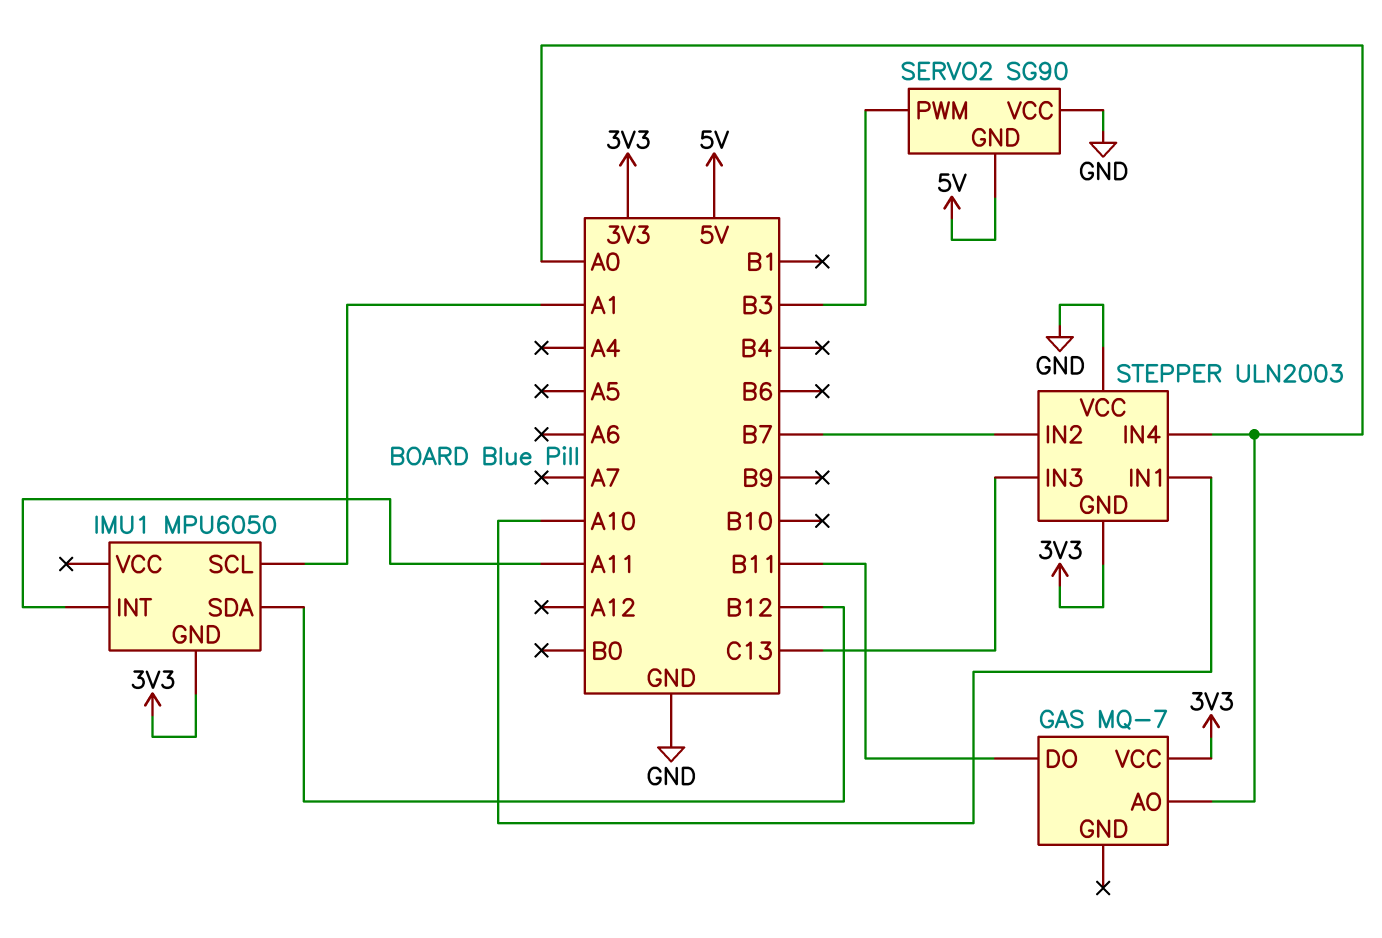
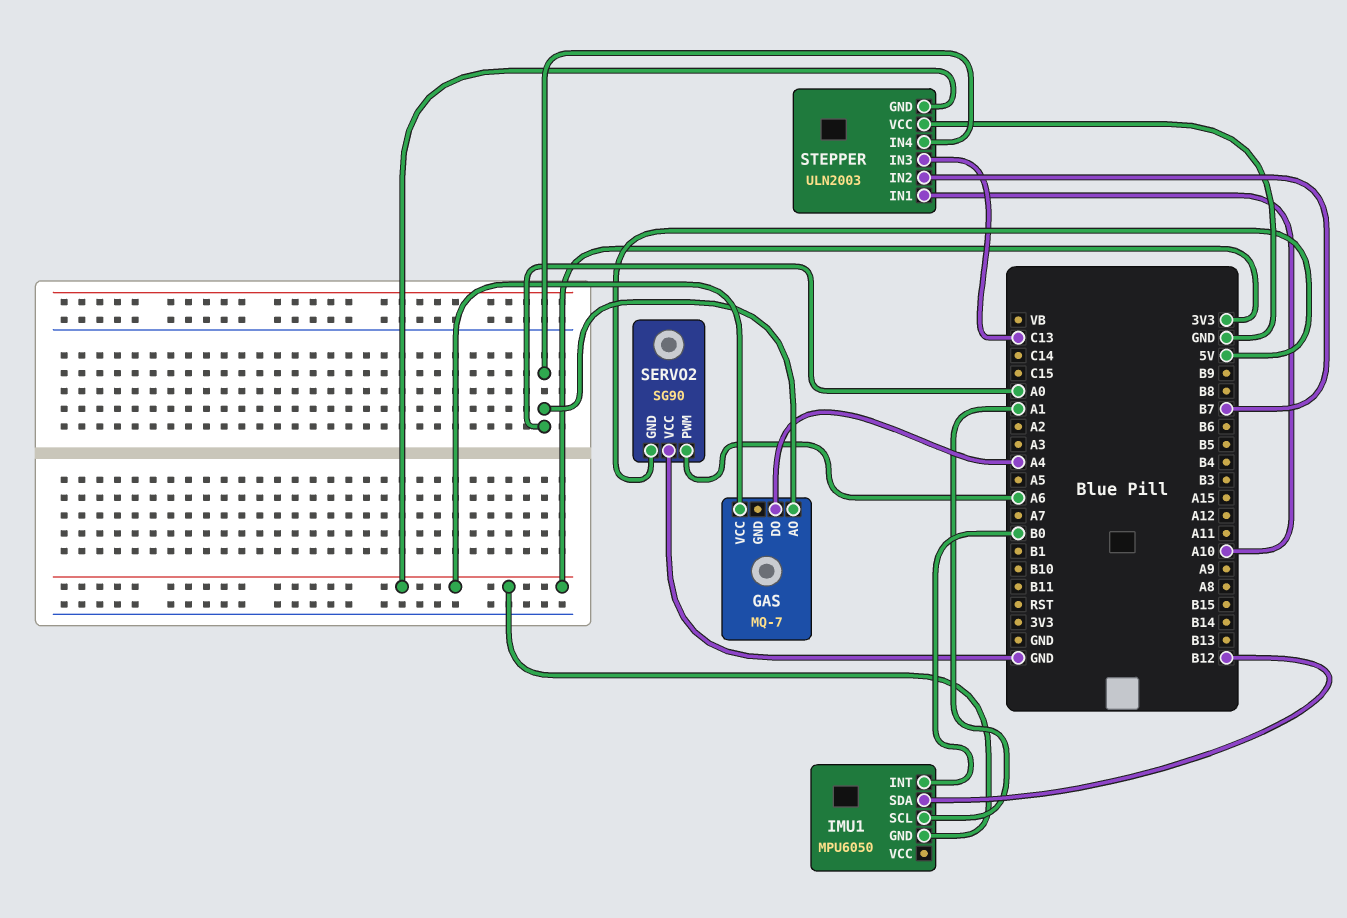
GAS pin DO: B11 -> A4
IMU1 pin INT: A11 -> B0
SERVO2 pin PWM: B3 -> A6

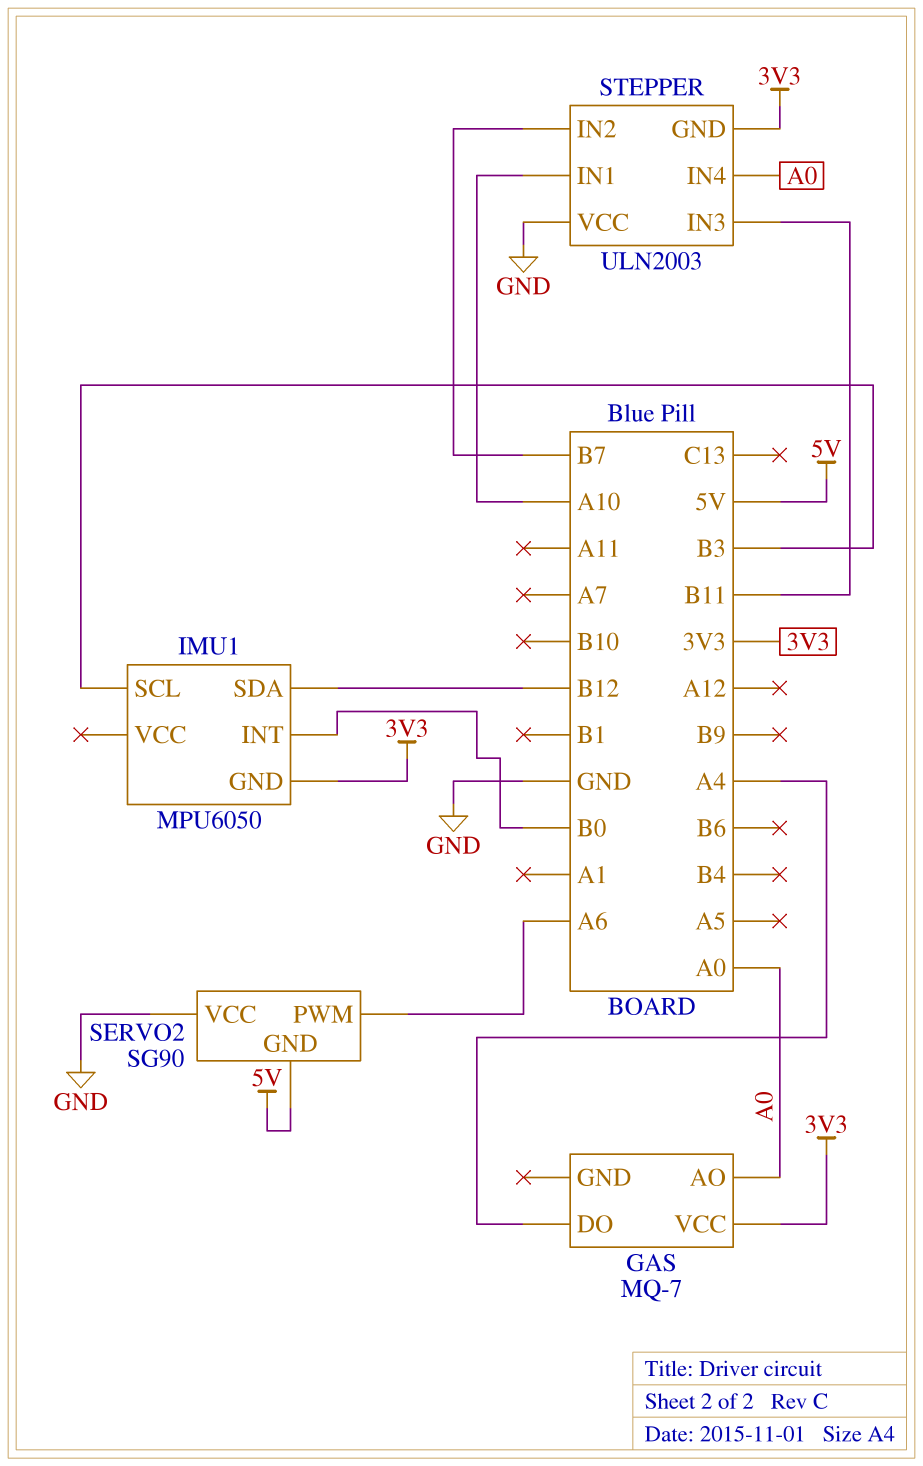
IMU1 pin SCL: A1 -> B3
STEPPER pin IN3: C13 -> B11

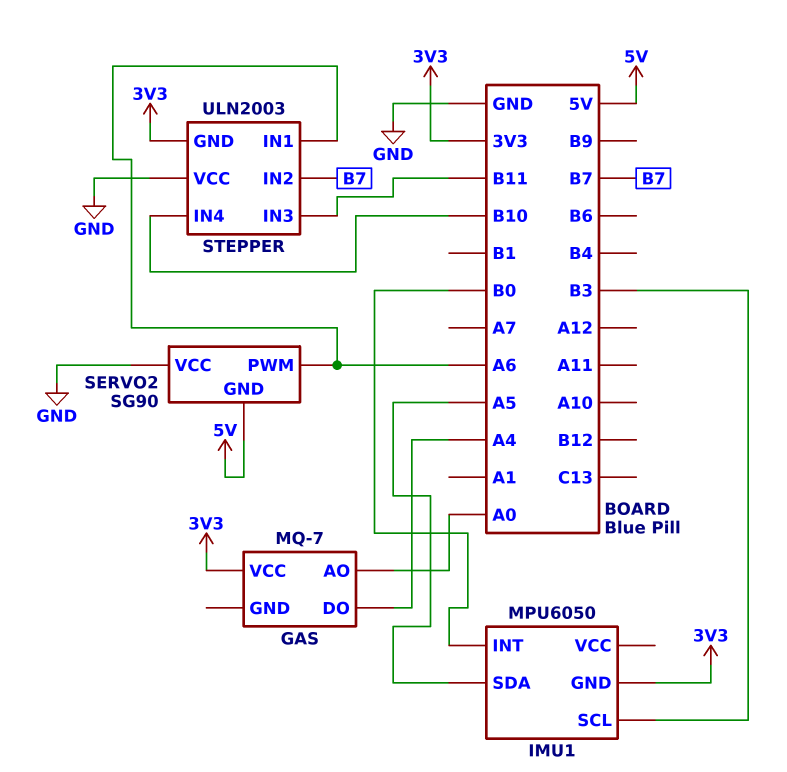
IMU1 pin SDA: B12 -> A5
STEPPER pin IN1: A10 -> A6
STEPPER pin IN4: A0 -> B10

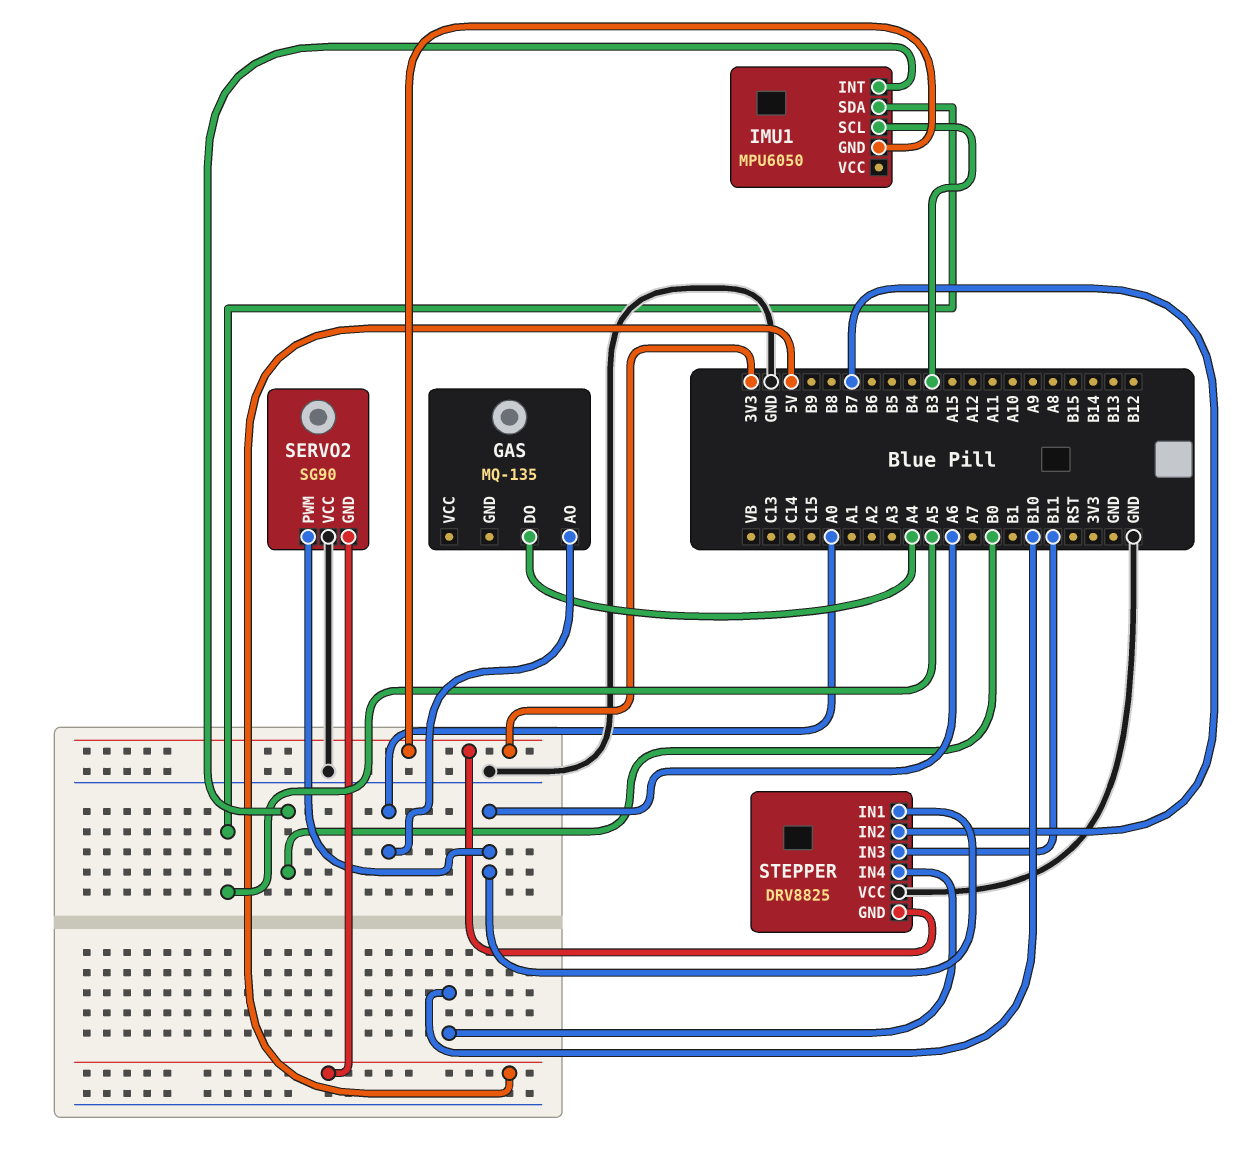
GAS: MQ-7 -> MQ-135
GAS pin VCC: 3V3 -> none
STEPPER: ULN2003 -> DRV8825

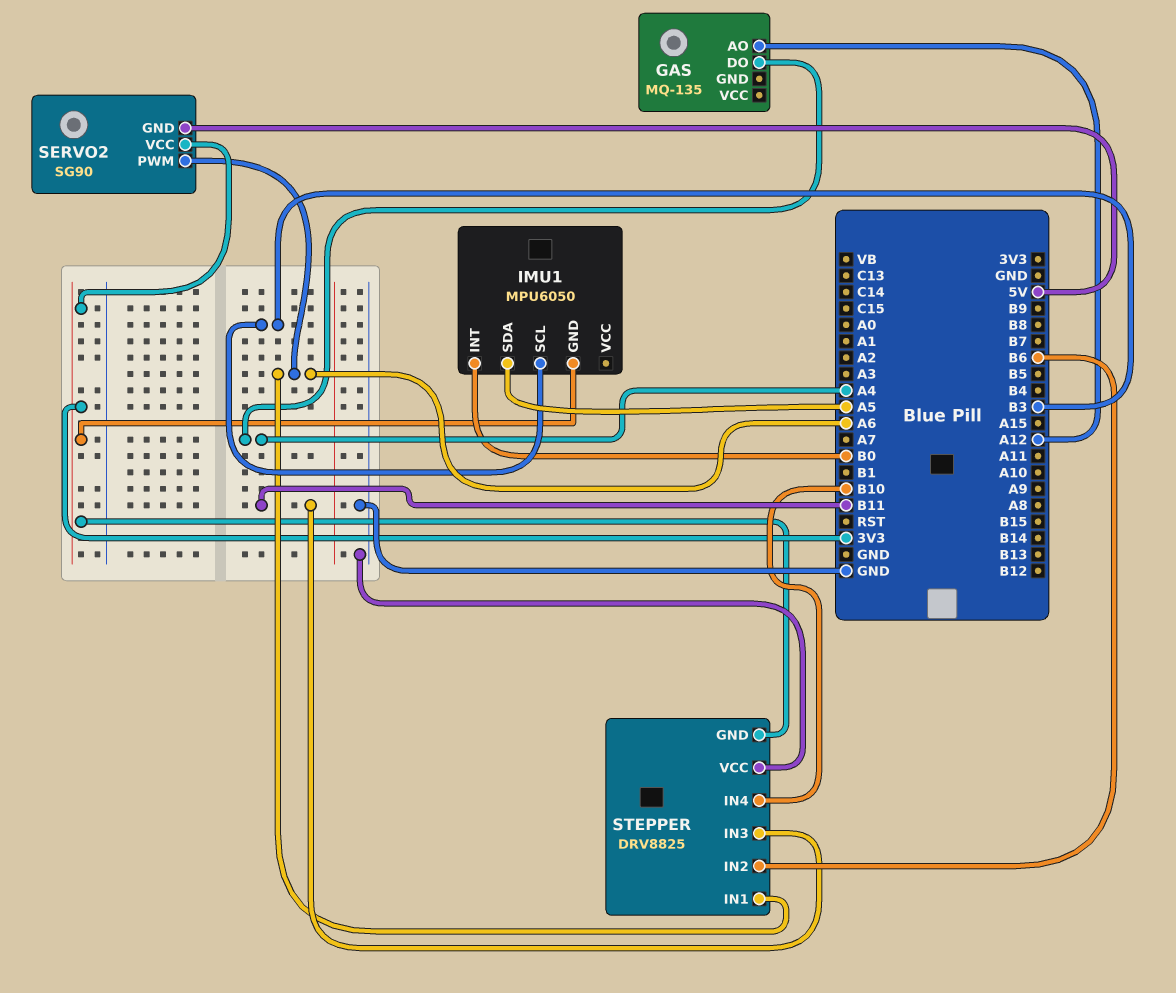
GAS pin AO: A0 -> A12
SERVO2 pin VCC: GND -> 3V3
STEPPER pin IN2: B7 -> B6

